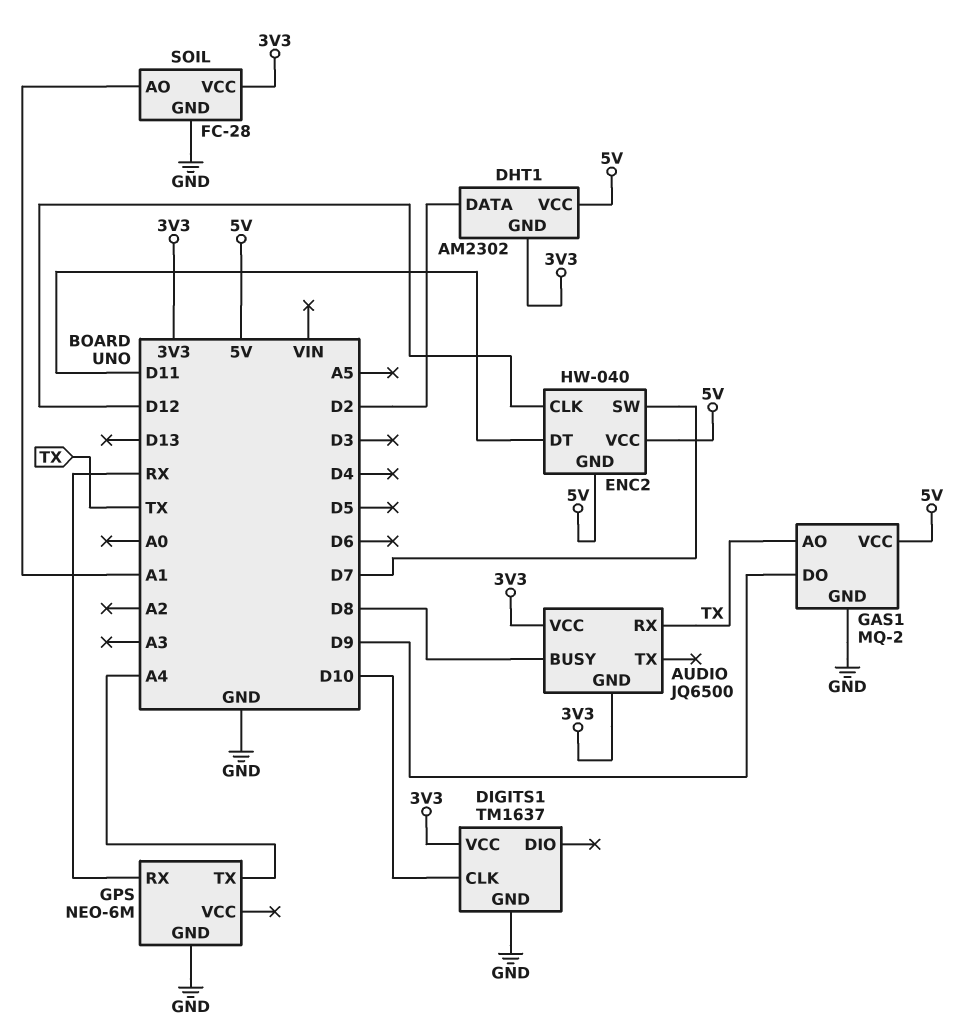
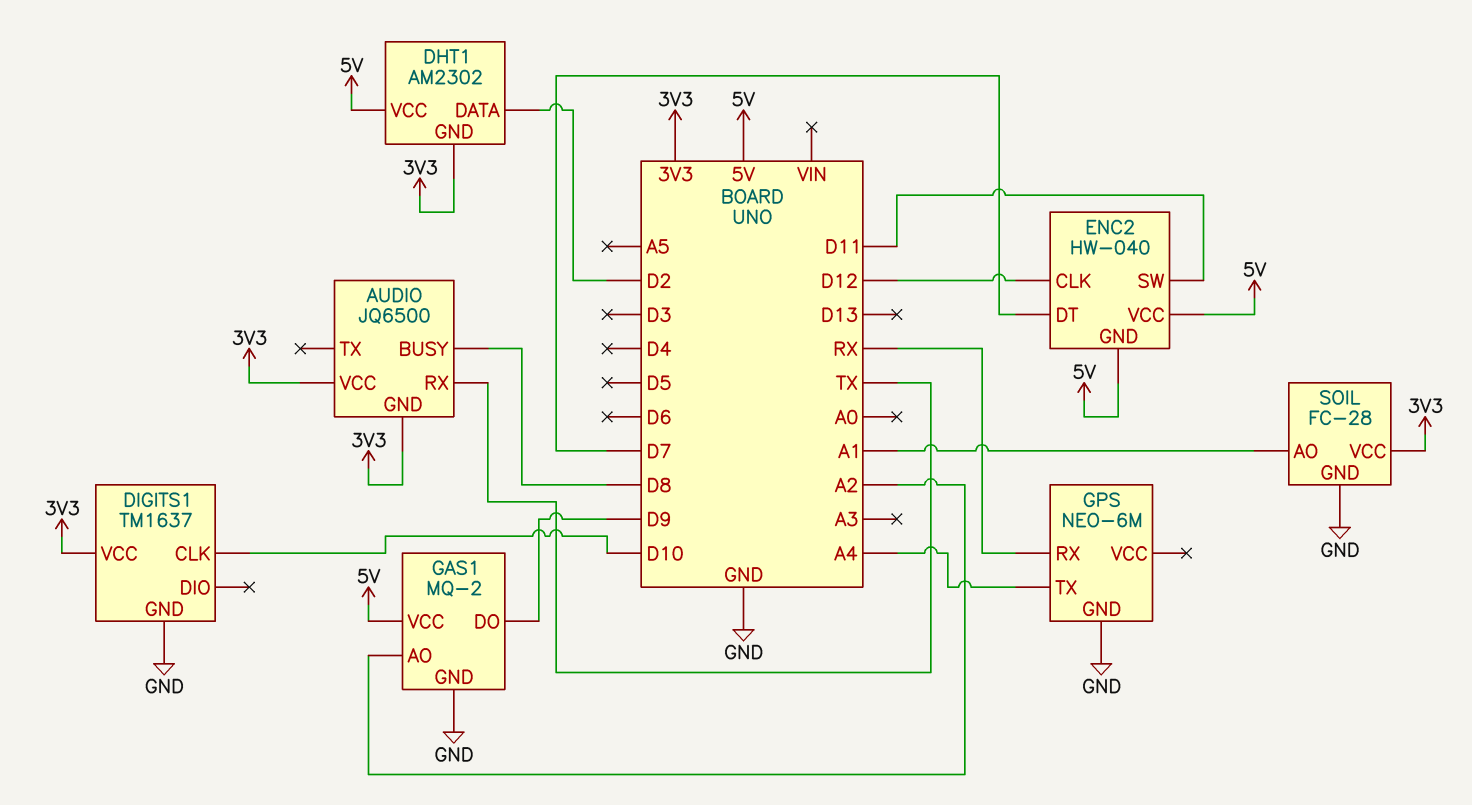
ENC2 pin DT: D11 -> D7
ENC2 pin SW: D7 -> D11
GAS1 pin AO: TX -> A2

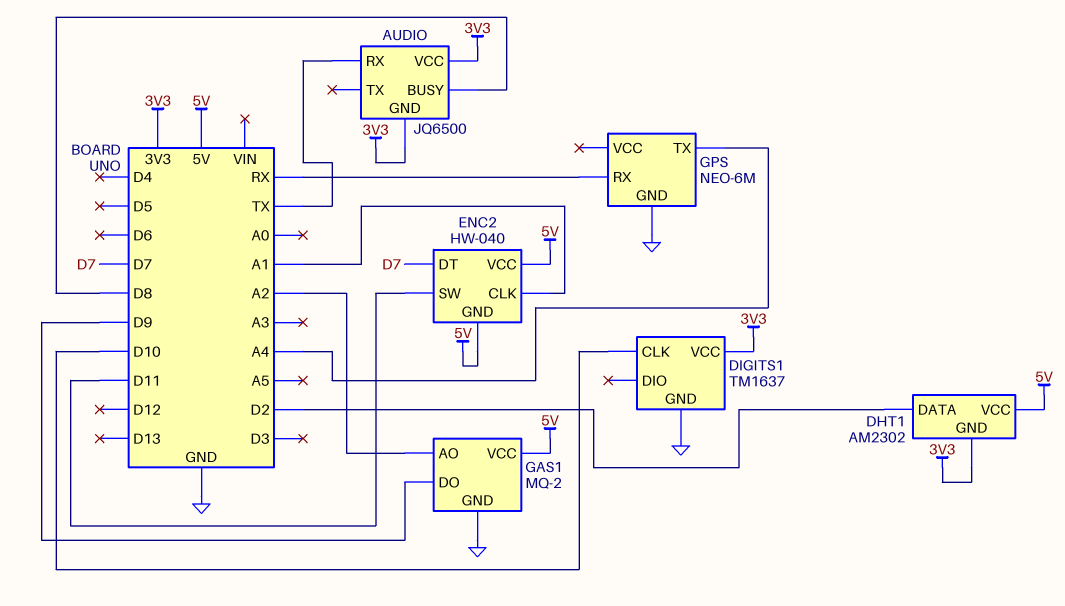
ENC2 pin CLK: D12 -> A1
SOIL: FC-28 -> none
SOIL pin AO: A1 -> none
SOIL pin GND: GND -> none
SOIL pin VCC: 3V3 -> none

